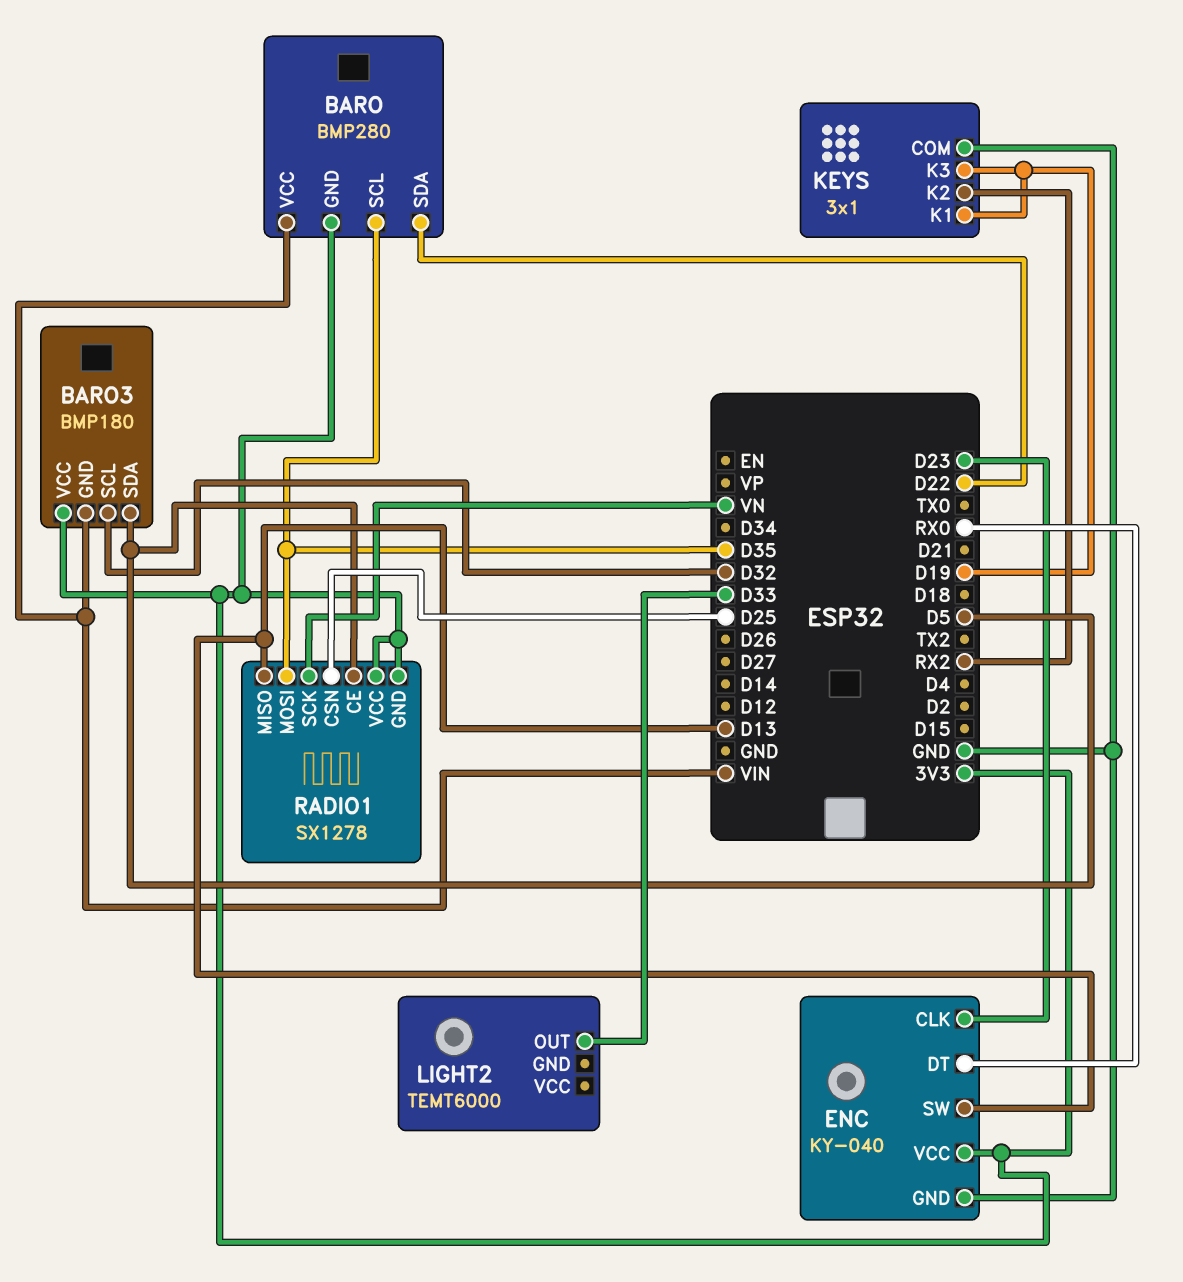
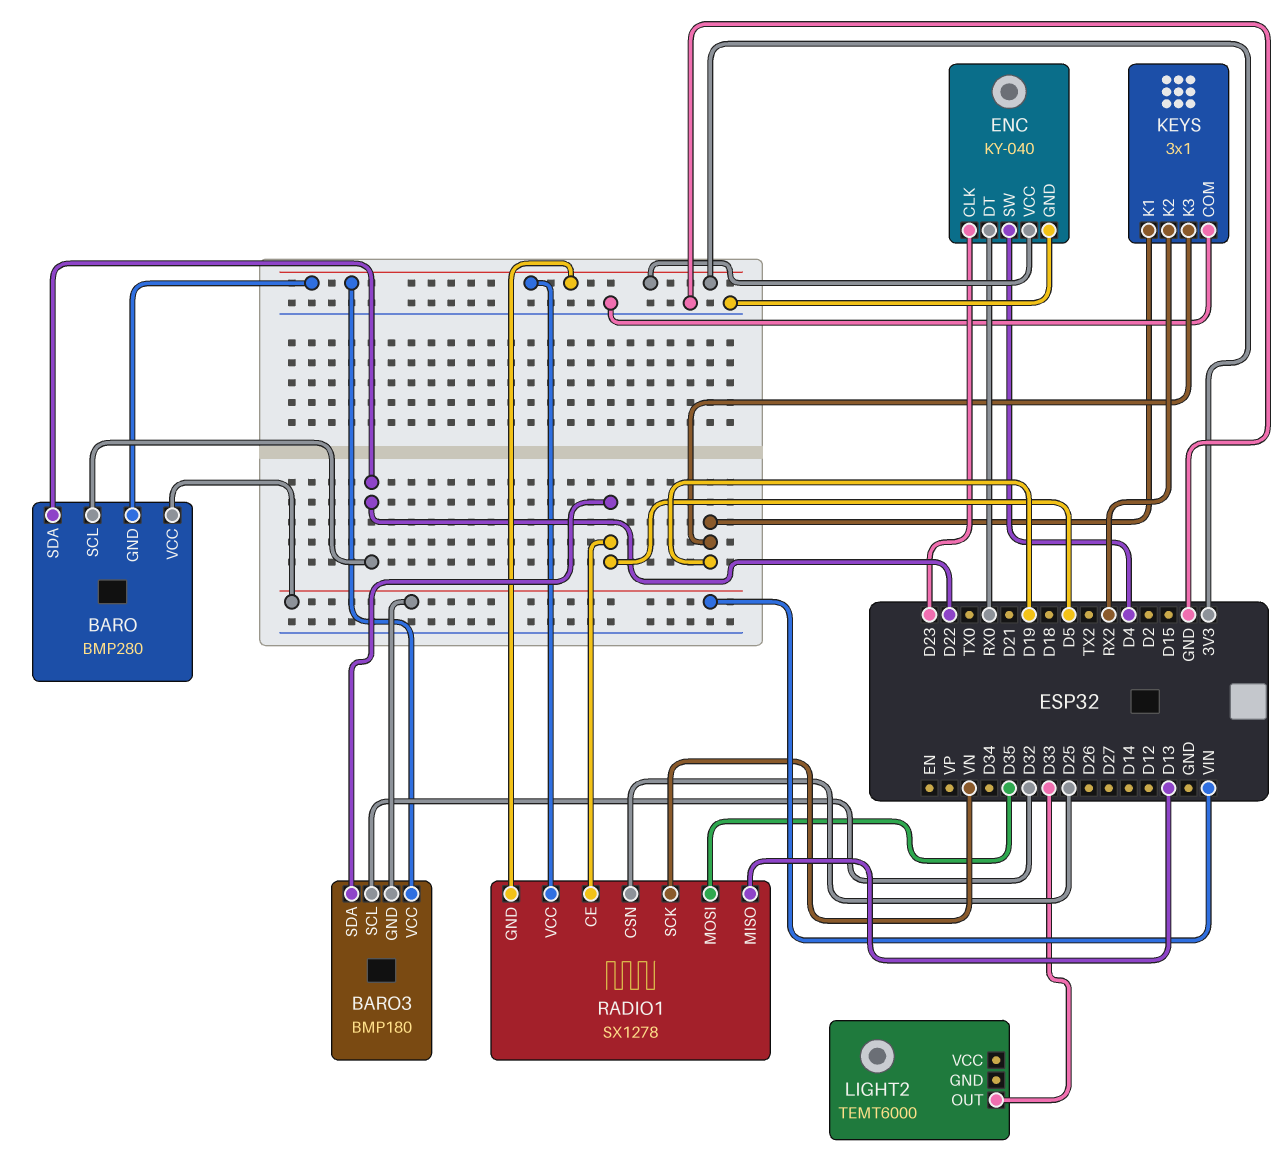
BARO pin SCL: D35 -> D22
ENC pin SW: D13 -> D4

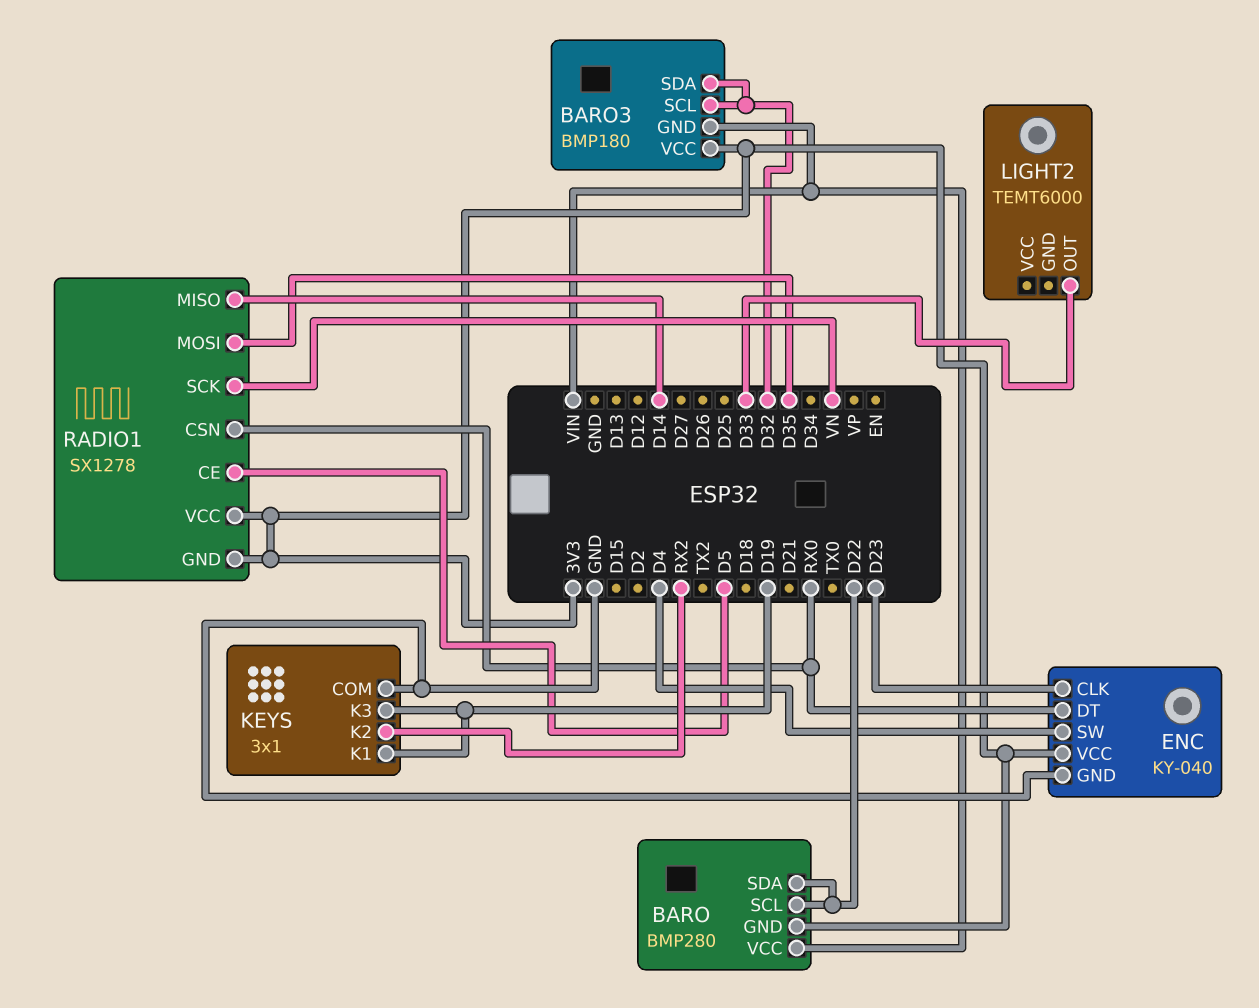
BARO3 pin SDA: D5 -> D32
RADIO1 pin CSN: D25 -> RX0
RADIO1 pin MISO: D13 -> D14

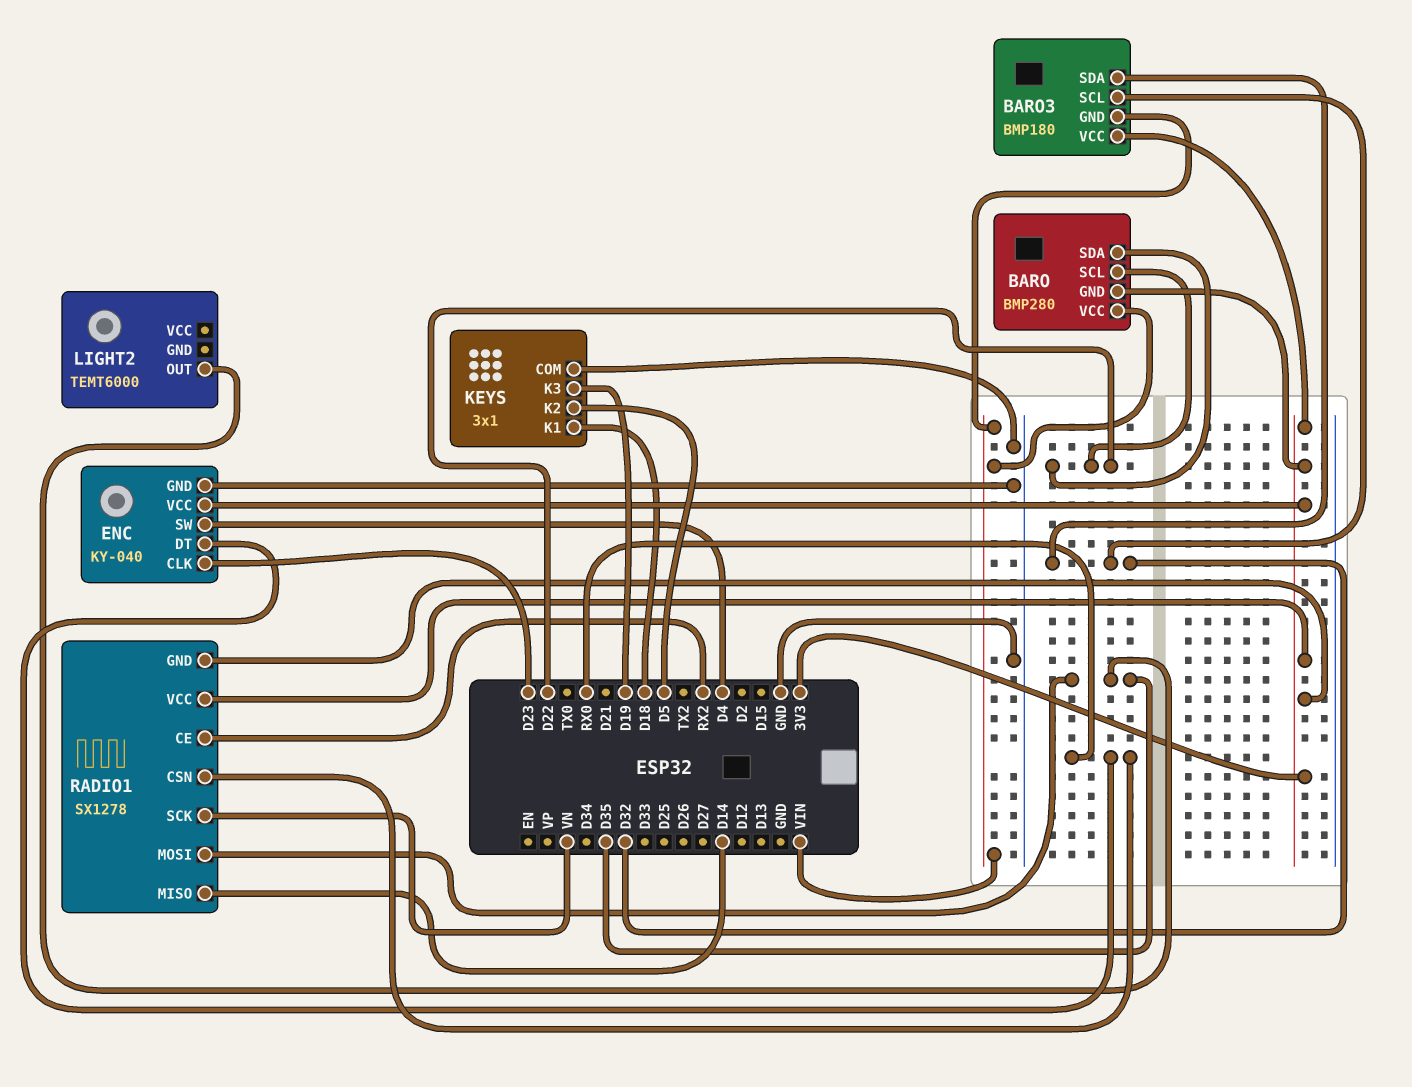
KEYS pin K1: D19 -> D18
KEYS pin K2: RX2 -> D5
LIGHT2 pin OUT: D33 -> D35
RADIO1 pin CE: D5 -> RX2

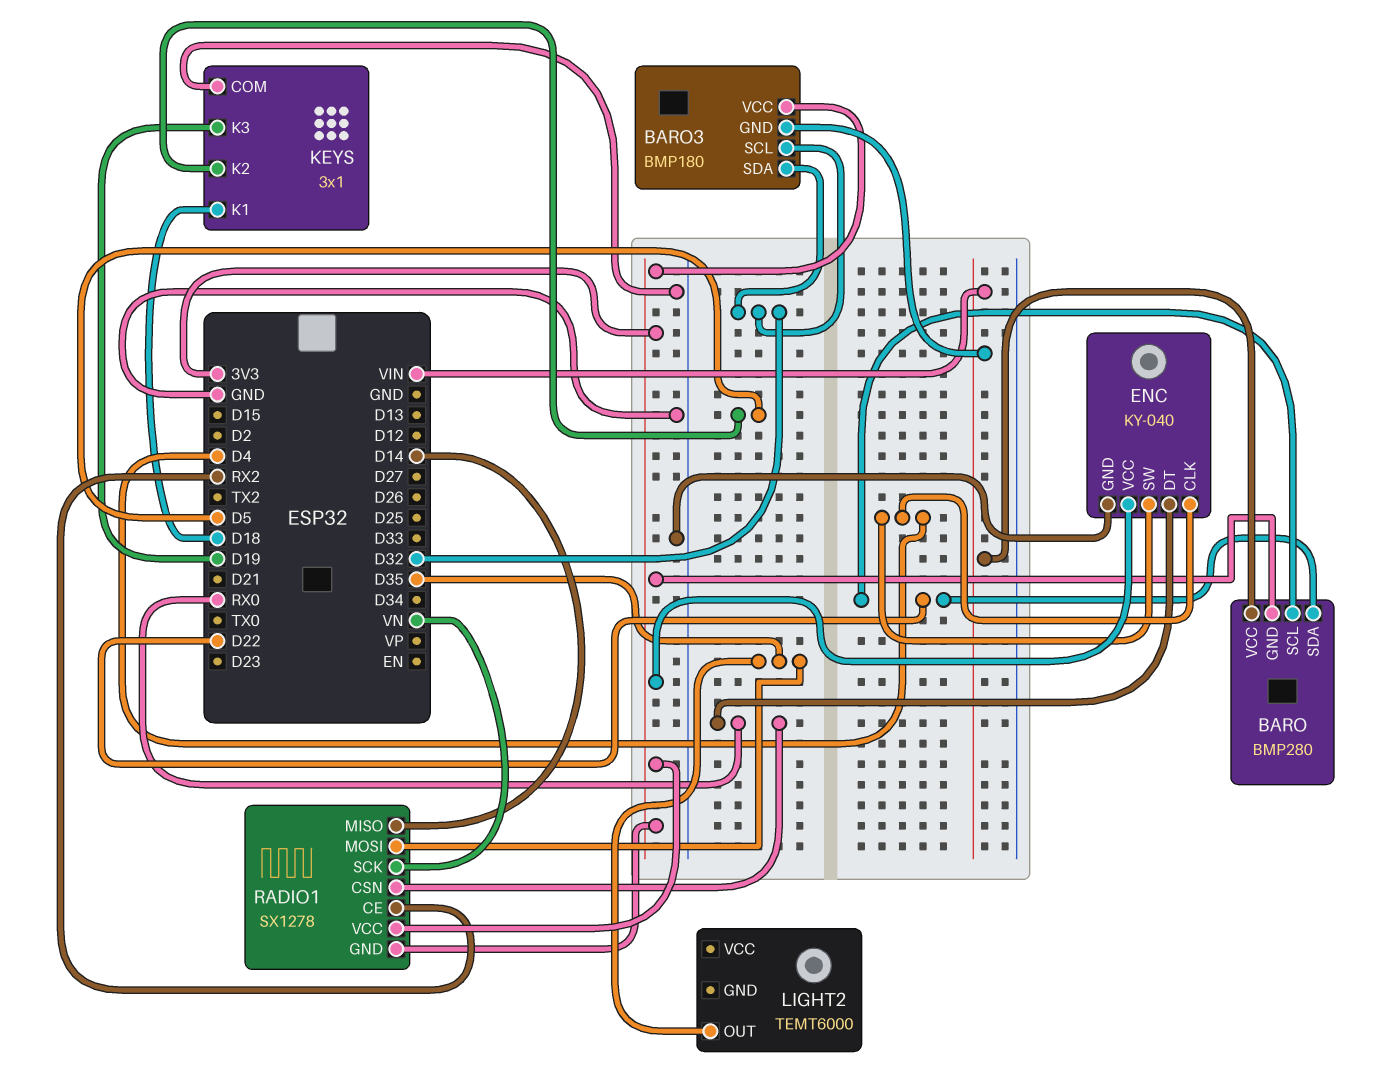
ENC pin CLK: D23 -> D4

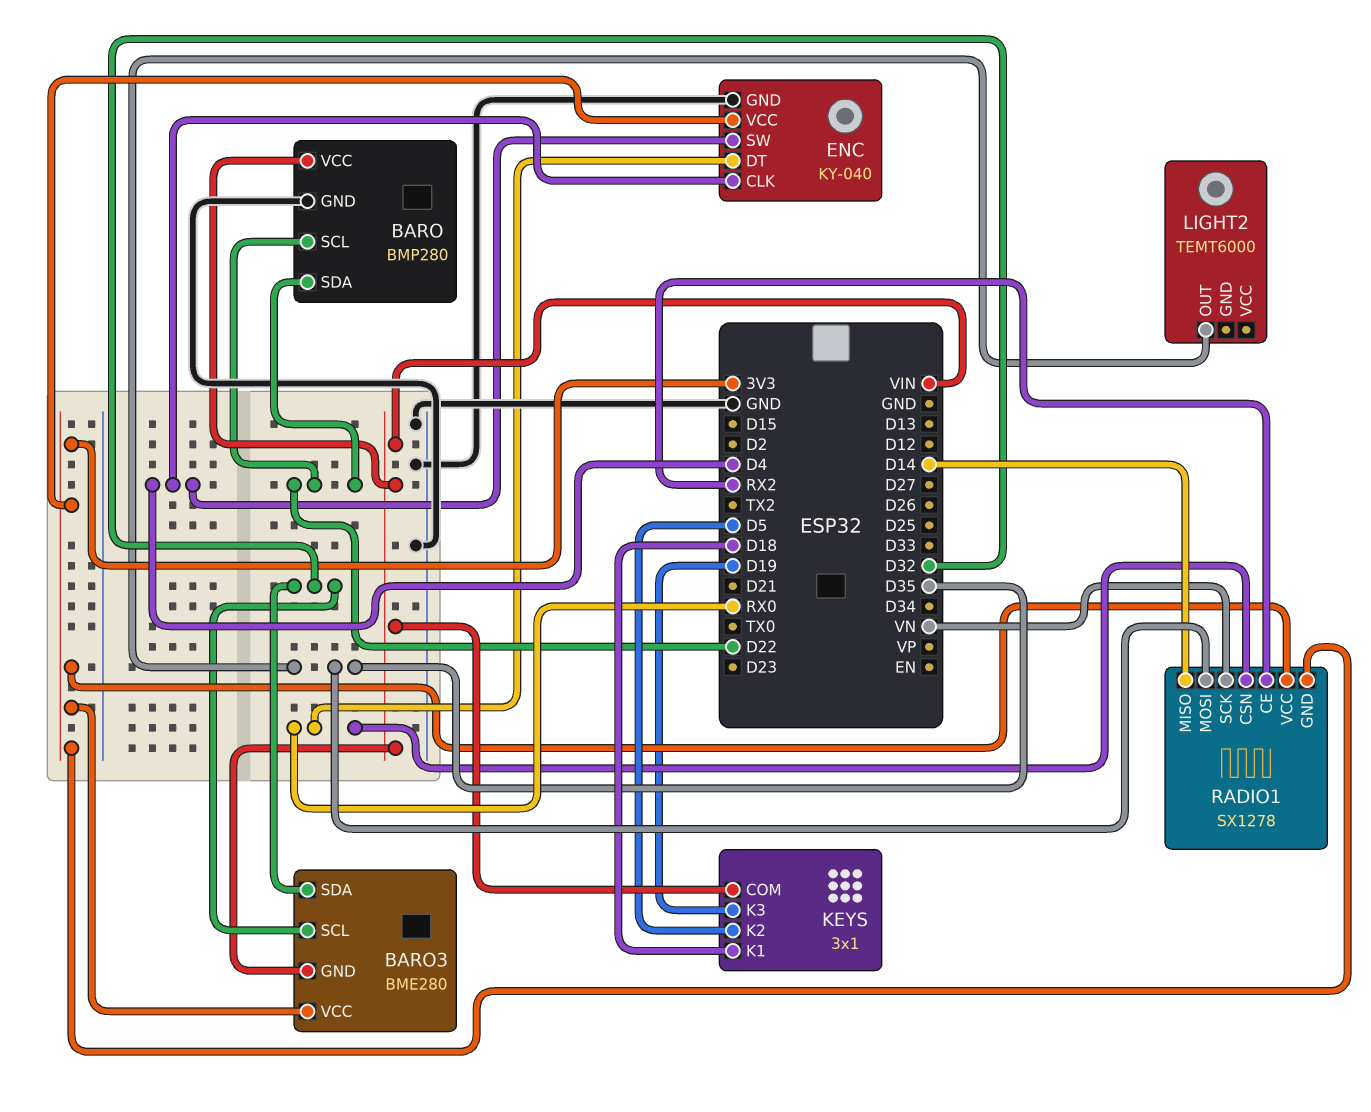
BARO pin GND: 3V3 -> GND
BARO3: BMP180 -> BME280
KEYS pin COM: GND -> VIN

